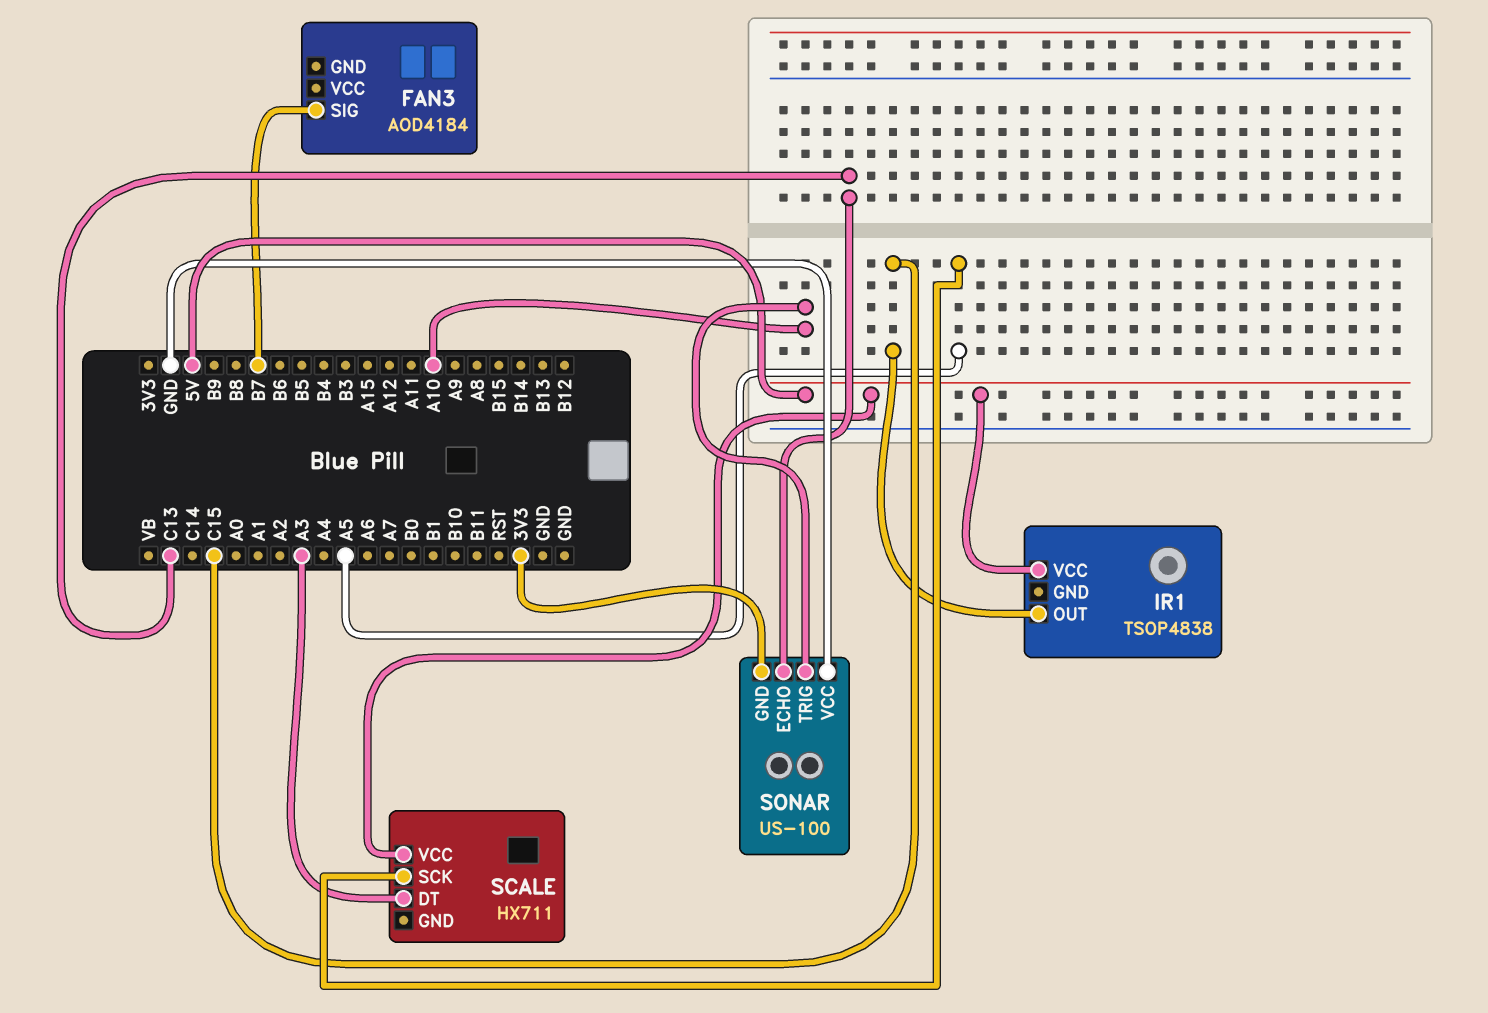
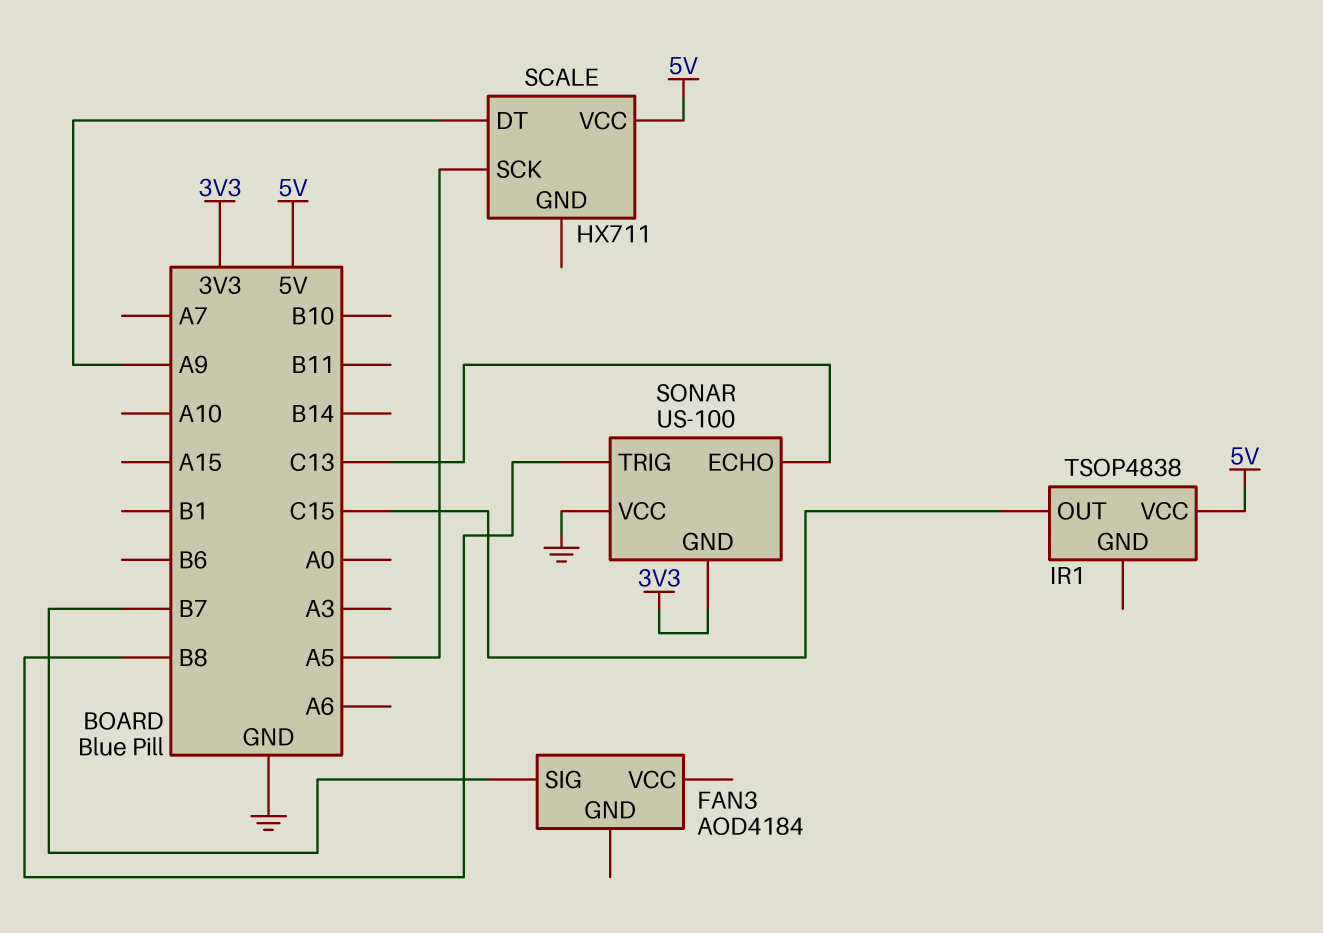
SCALE pin DT: A3 -> A9
SONAR pin TRIG: A10 -> B8

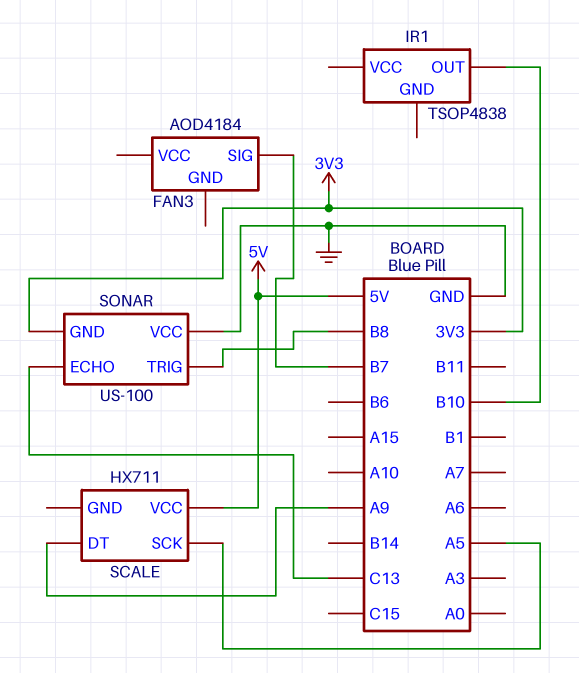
IR1 pin OUT: C15 -> B10
IR1 pin VCC: 5V -> none

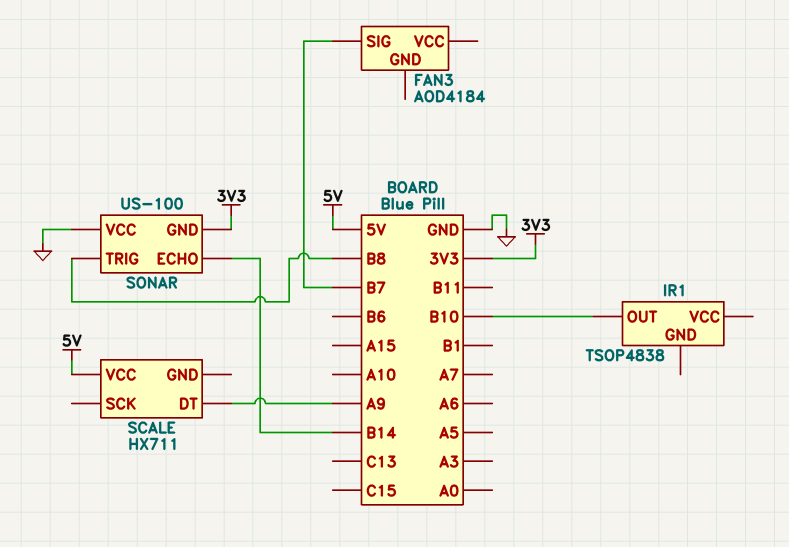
SCALE pin SCK: A5 -> none
SONAR pin ECHO: C13 -> B14

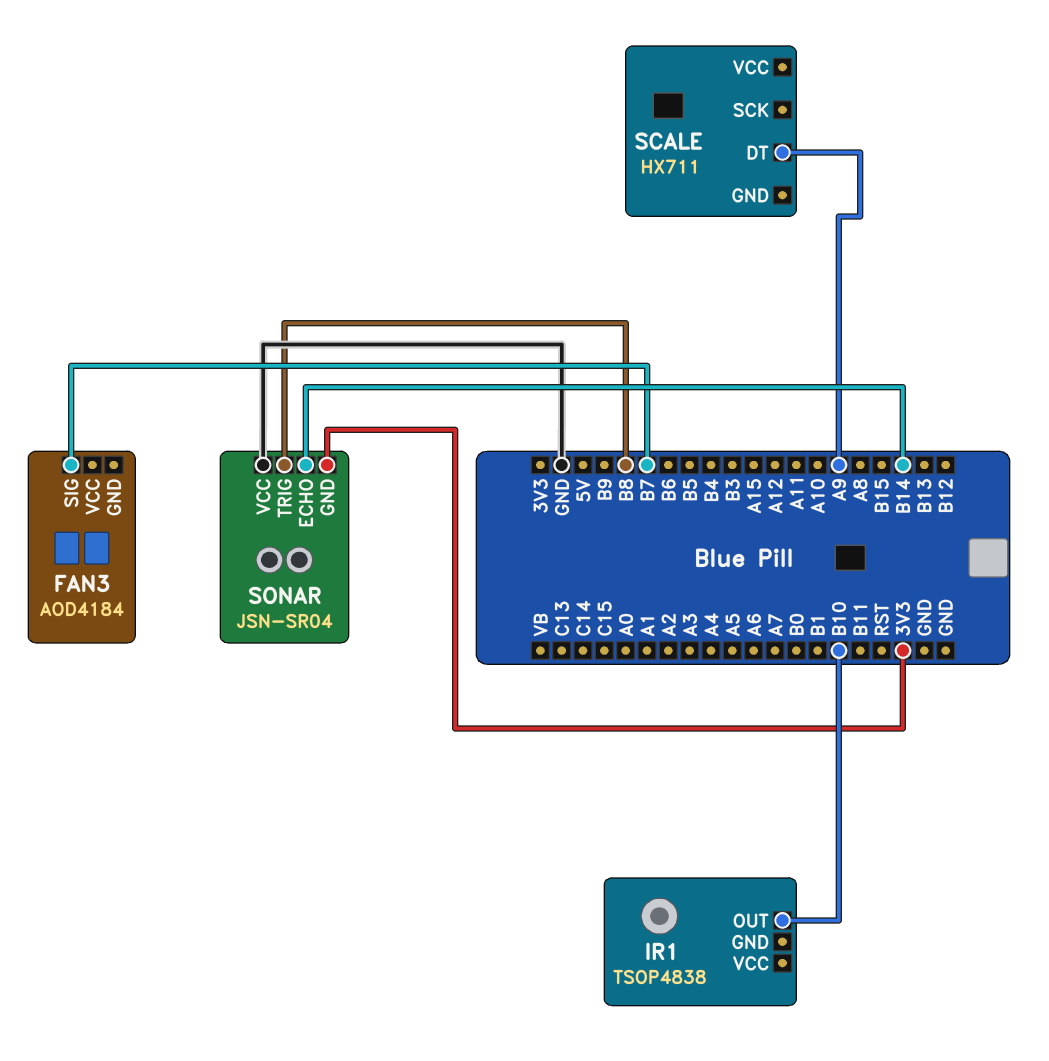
SCALE pin VCC: 5V -> none
SONAR: US-100 -> JSN-SR04

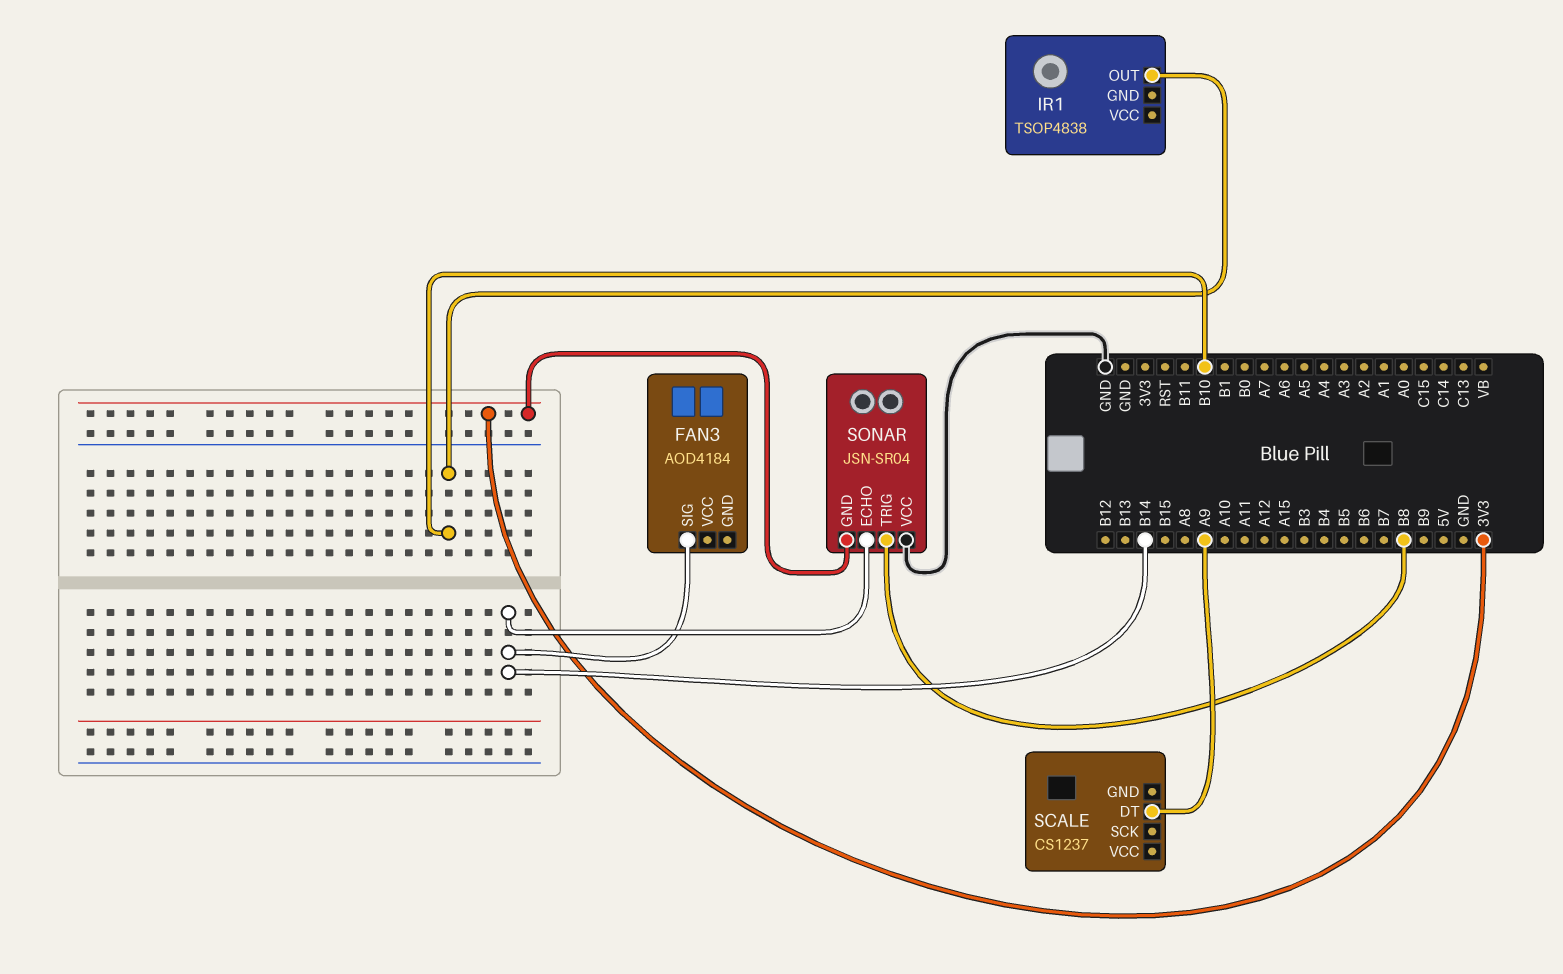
FAN3 pin SIG: B7 -> B14
SCALE: HX711 -> CS1237

